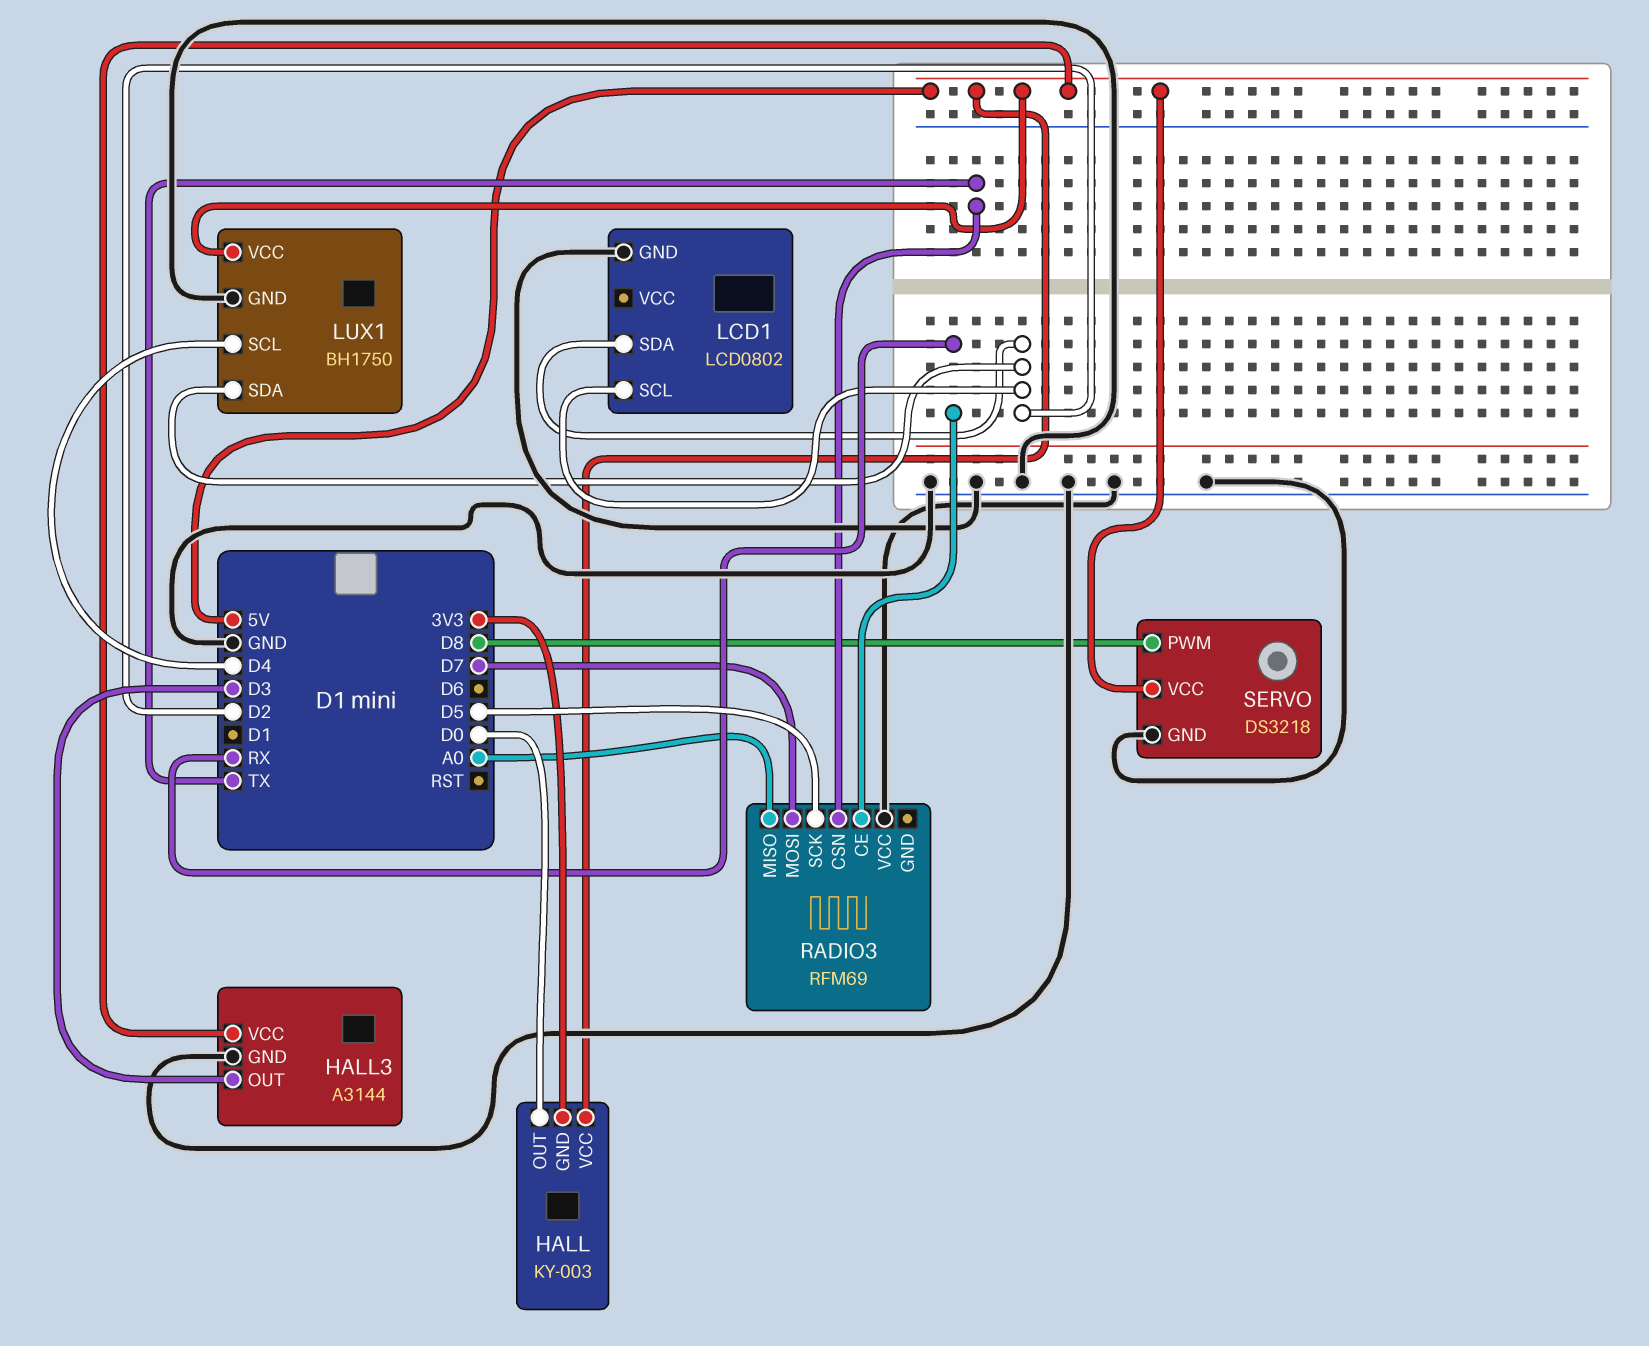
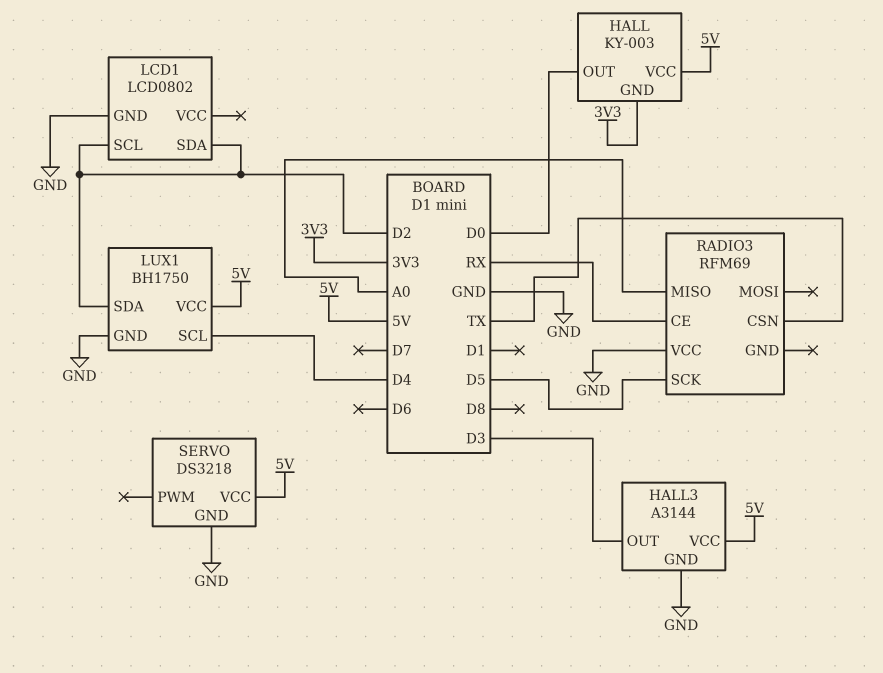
RADIO3 pin MOSI: D7 -> none
SERVO pin PWM: D8 -> none

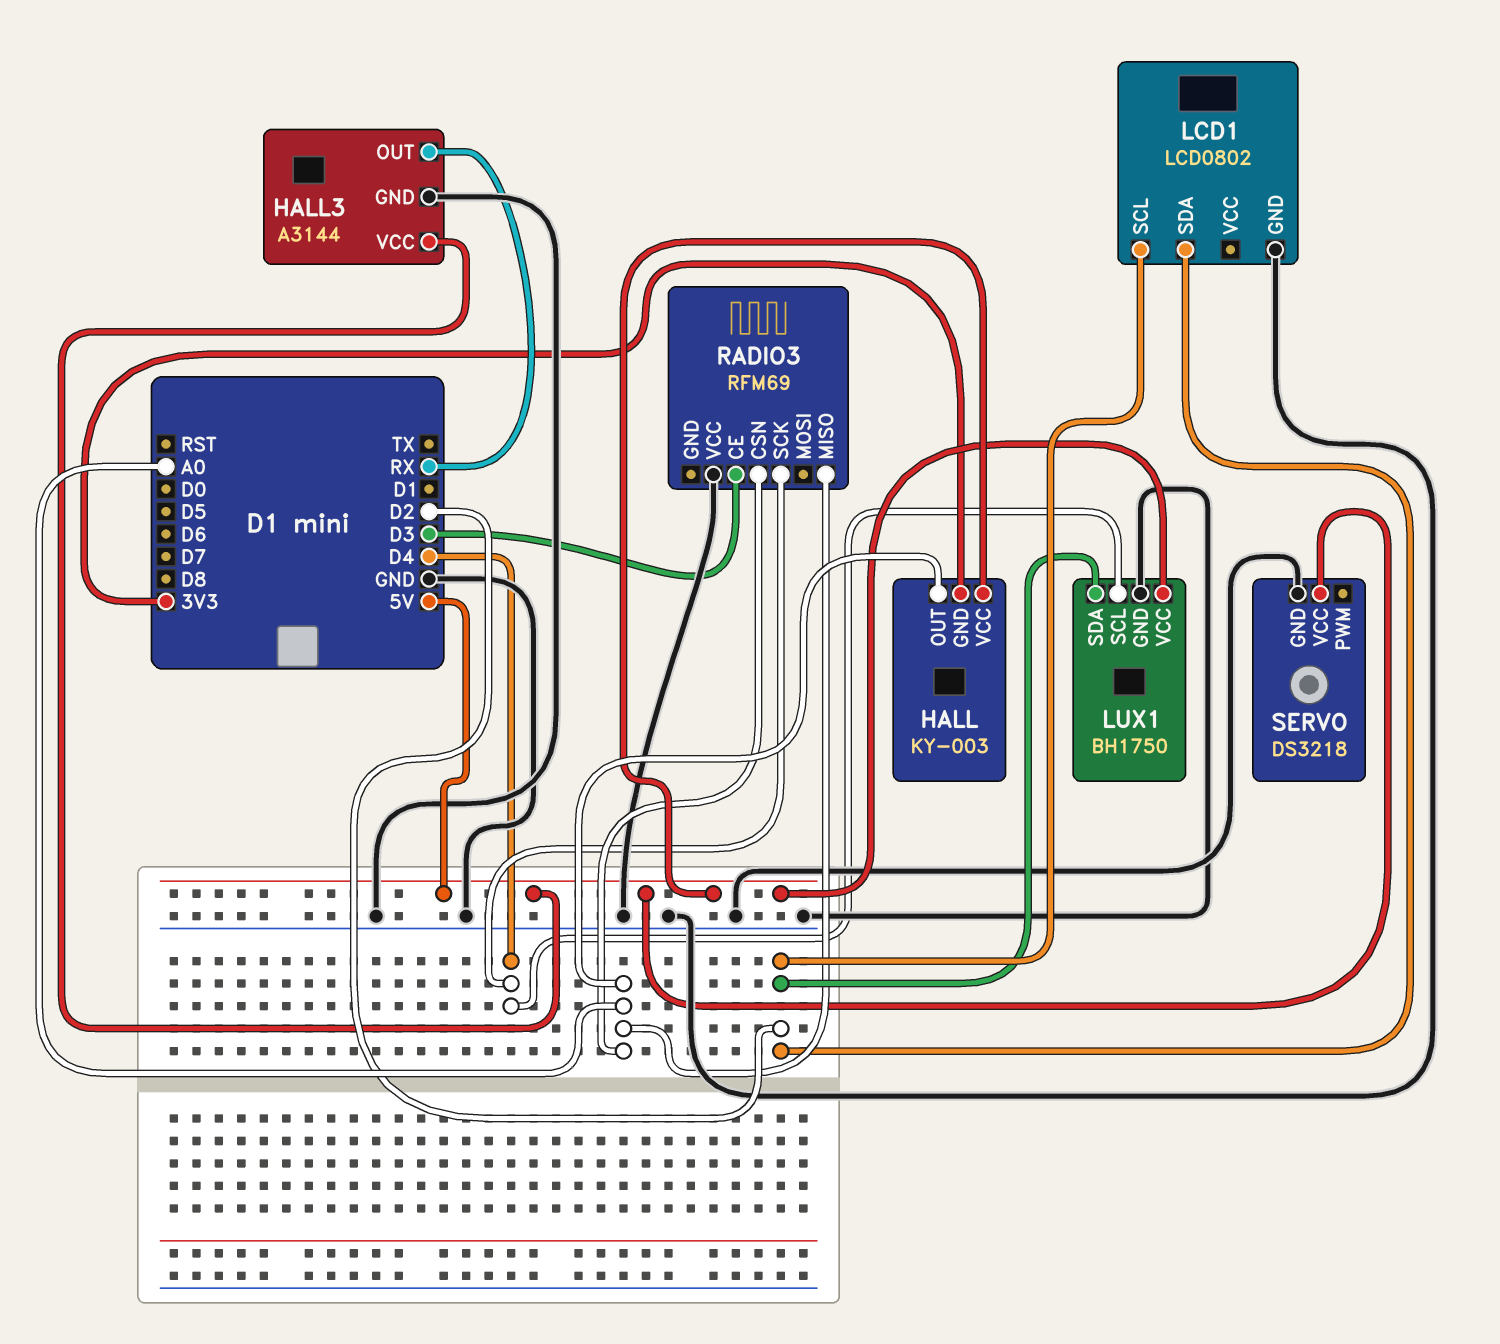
HALL pin OUT: D0 -> A0
HALL3 pin OUT: D3 -> RX
RADIO3 pin CE: RX -> D3
RADIO3 pin CSN: TX -> A0
RADIO3 pin SCK: D5 -> D4

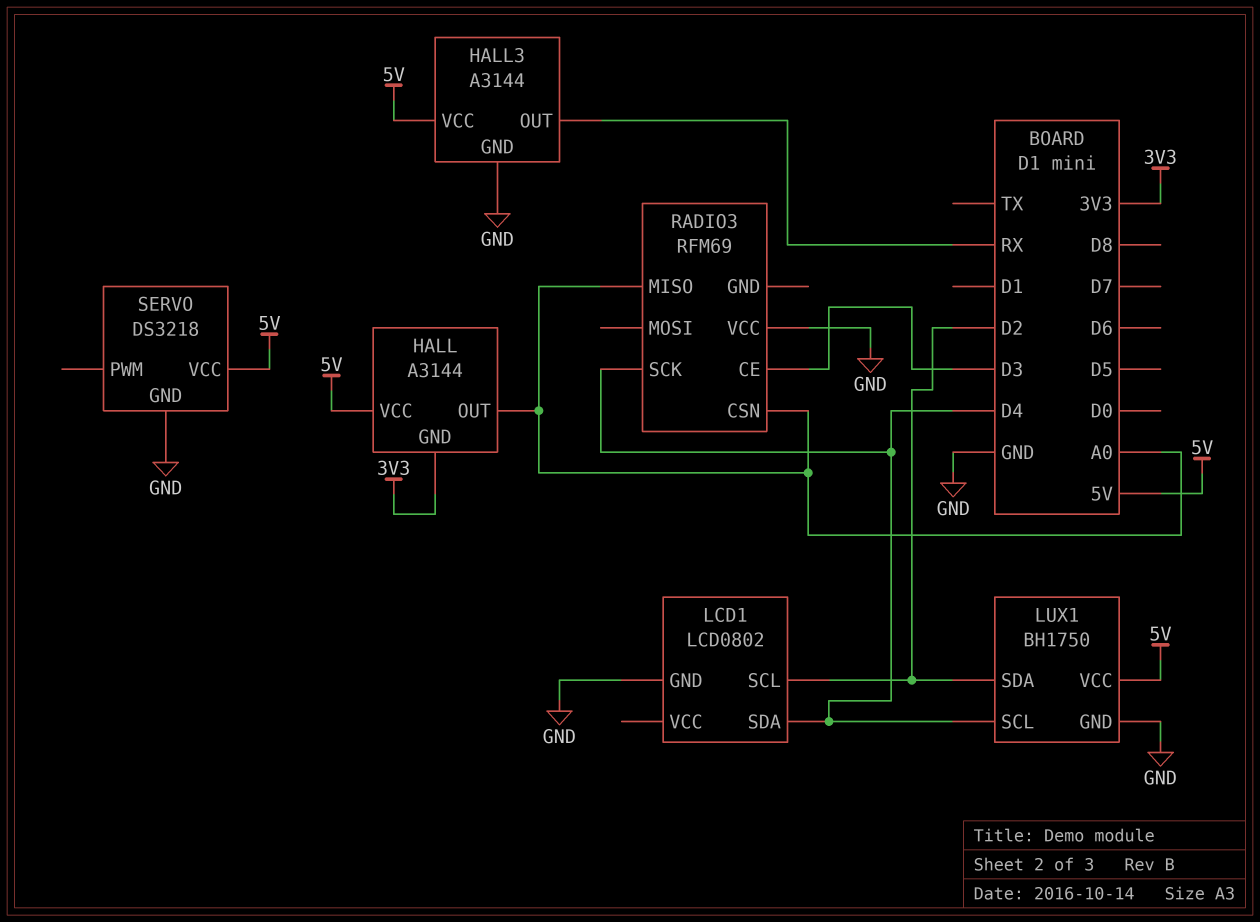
HALL: KY-003 -> A3144
LCD1 pin SDA: D2 -> D4

